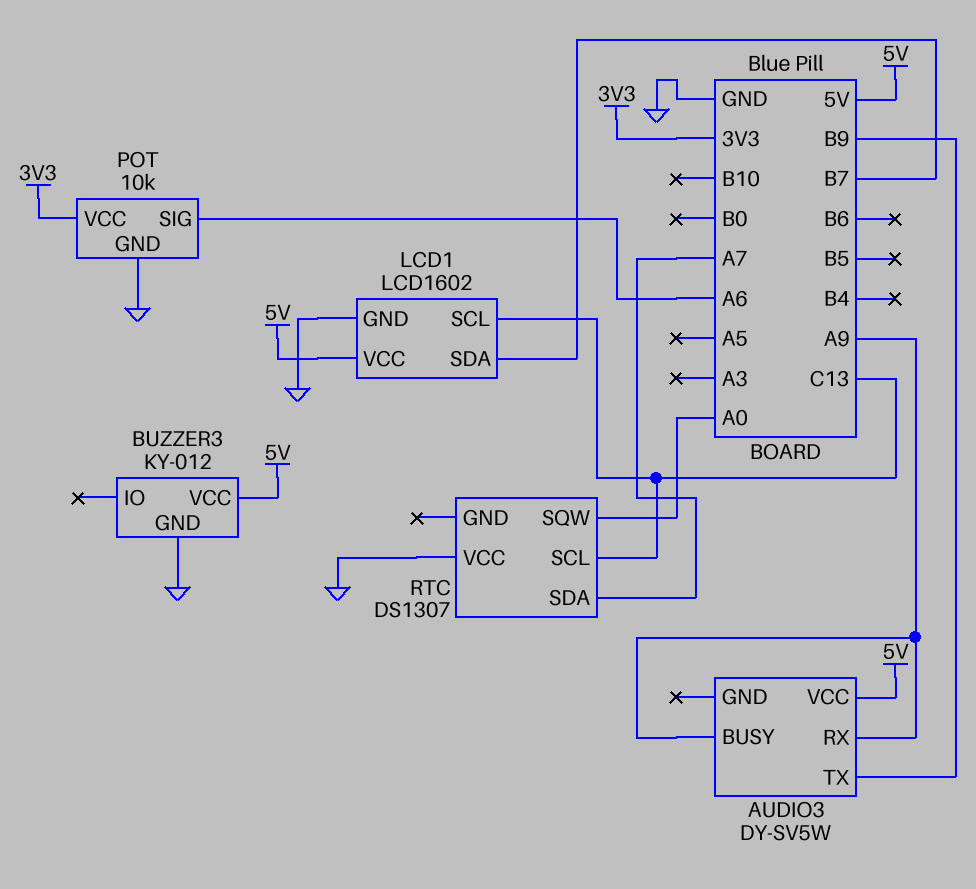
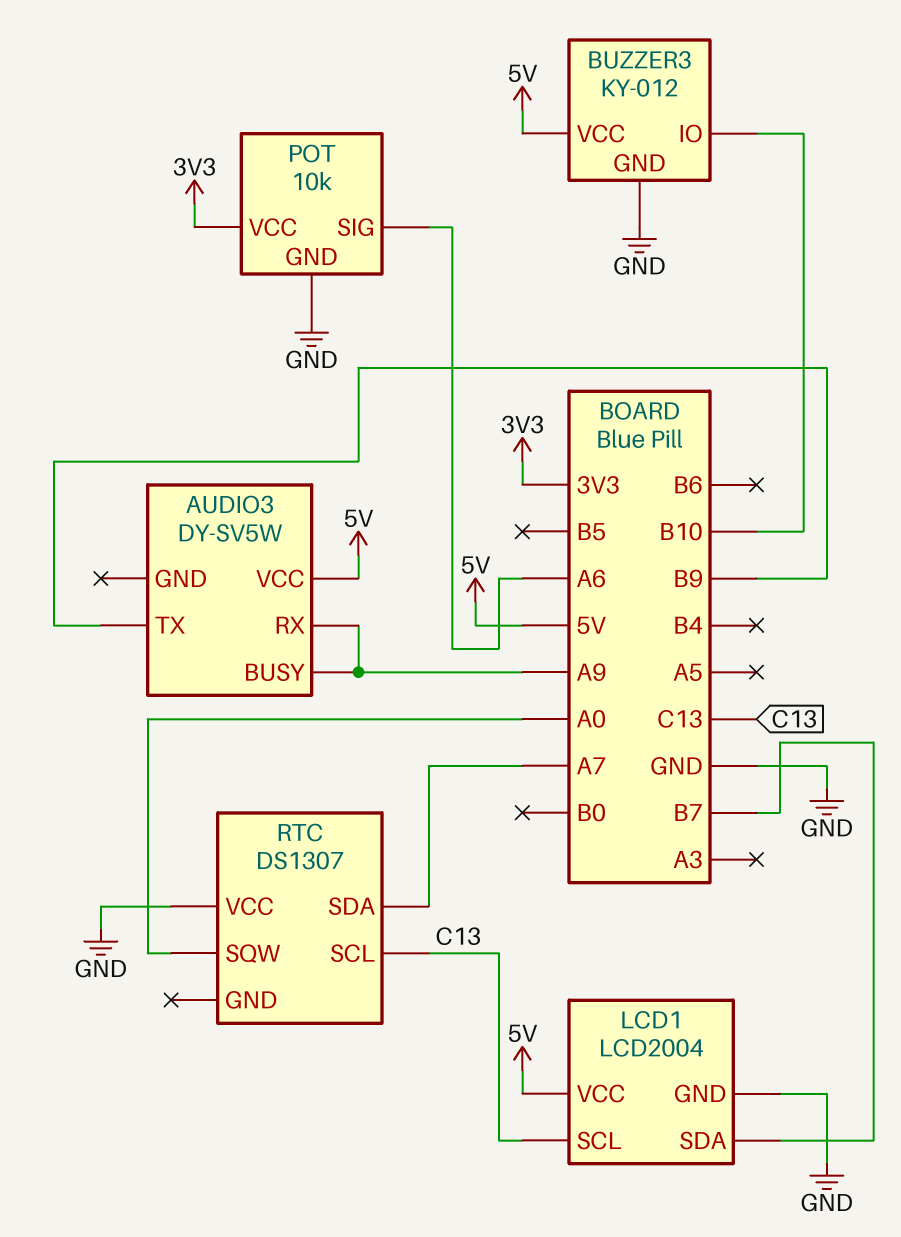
BUZZER3 pin IO: none -> B10
LCD1: LCD1602 -> LCD2004

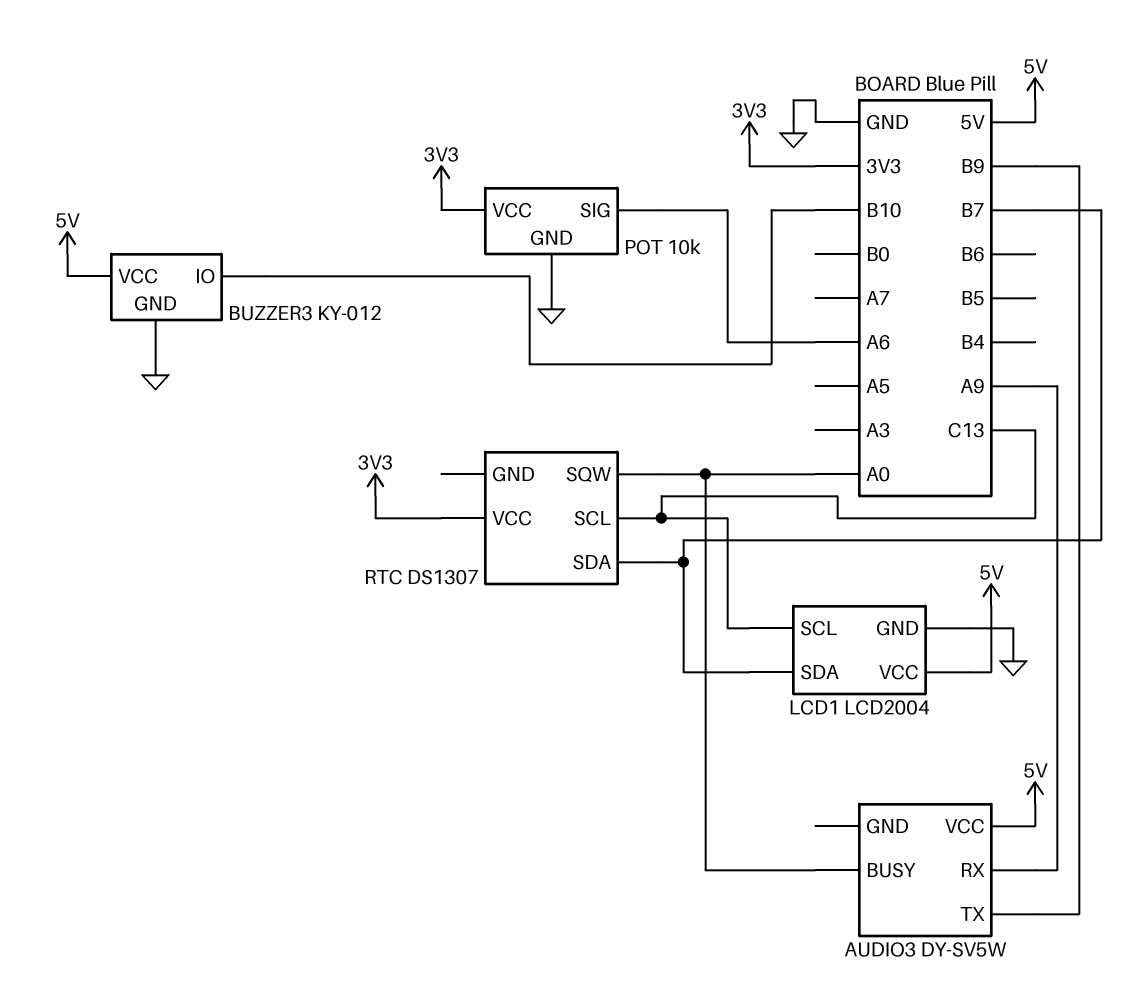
AUDIO3 pin BUSY: A9 -> A0
RTC pin SDA: A7 -> B7
RTC pin VCC: GND -> 3V3

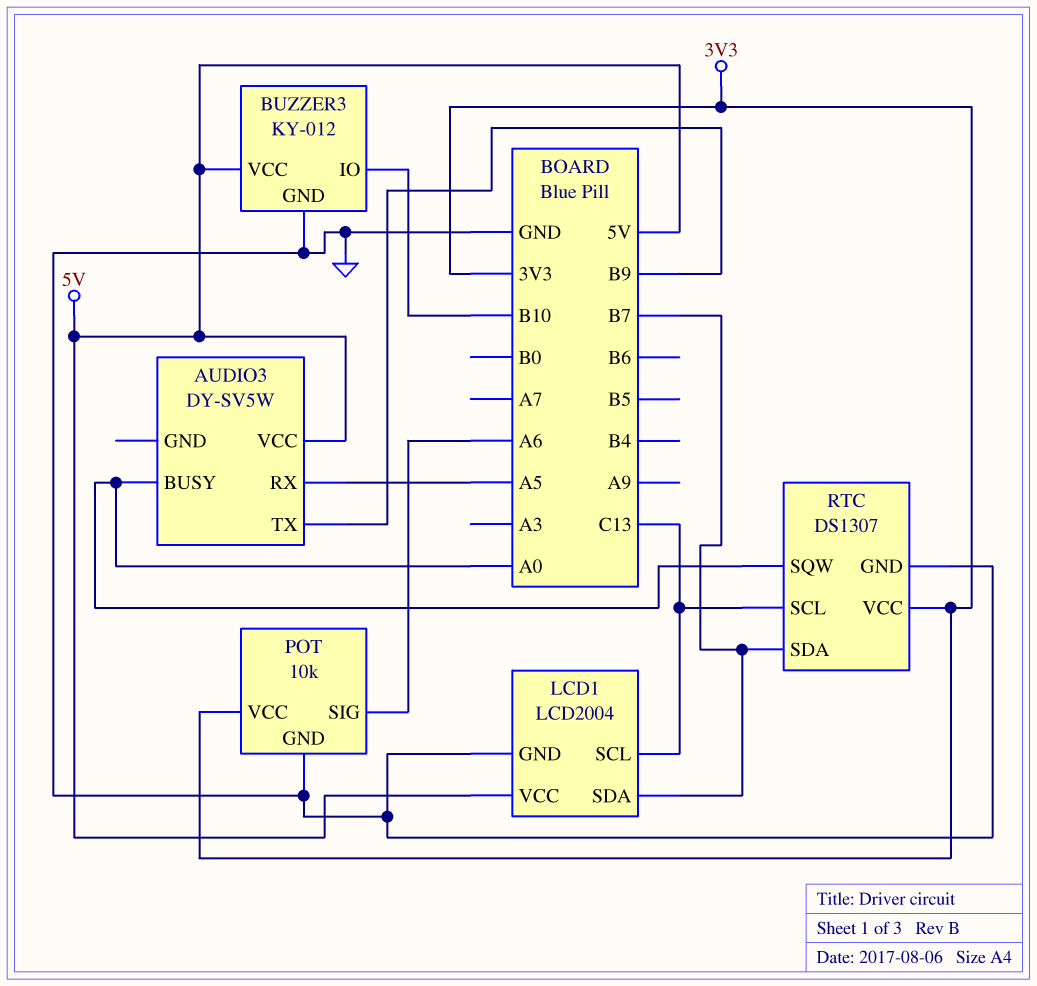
AUDIO3 pin RX: A9 -> A5
RTC pin GND: none -> GND

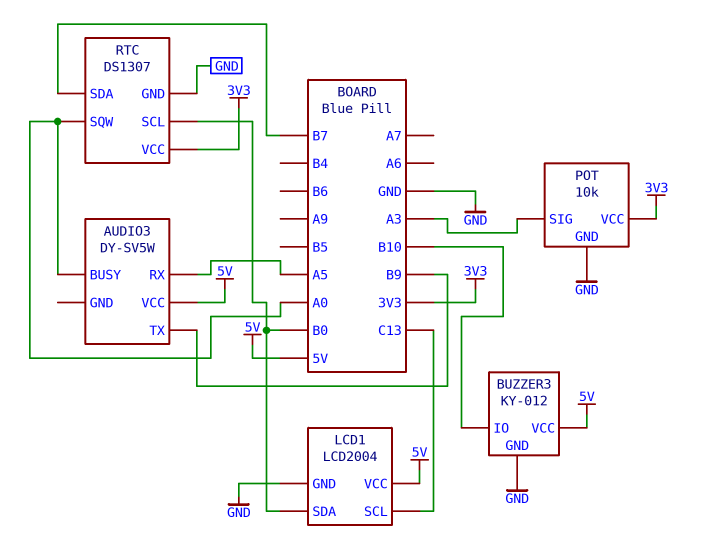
LCD1 pin SDA: B7 -> B0
POT pin SIG: A6 -> A3
RTC pin SCL: C13 -> B0

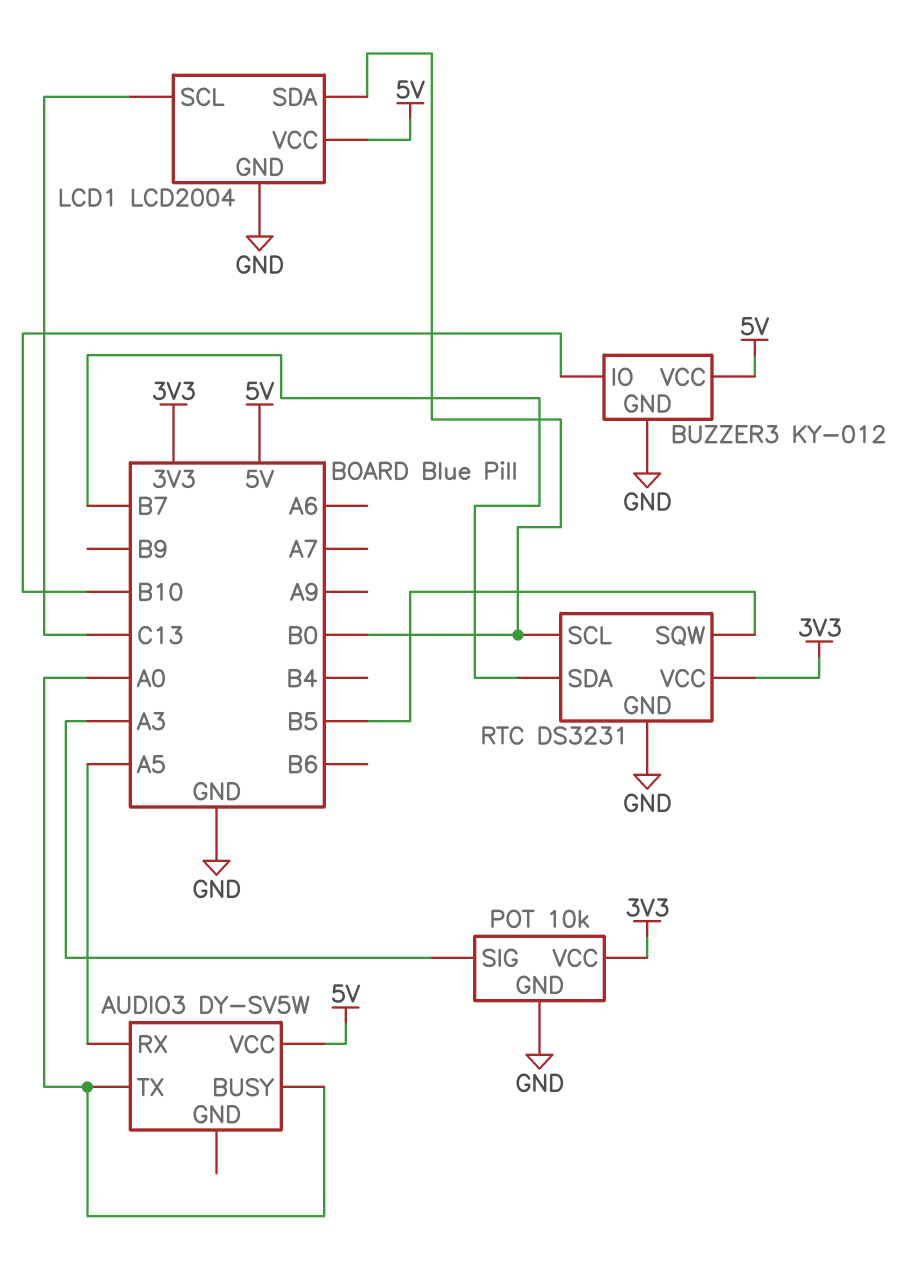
AUDIO3 pin TX: B9 -> A0
RTC: DS1307 -> DS3231
RTC pin SQW: A0 -> B5

